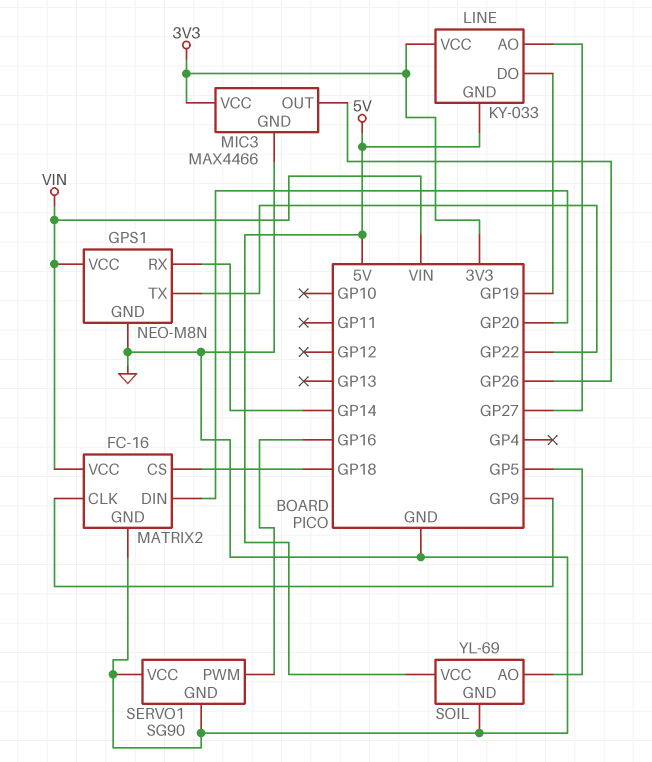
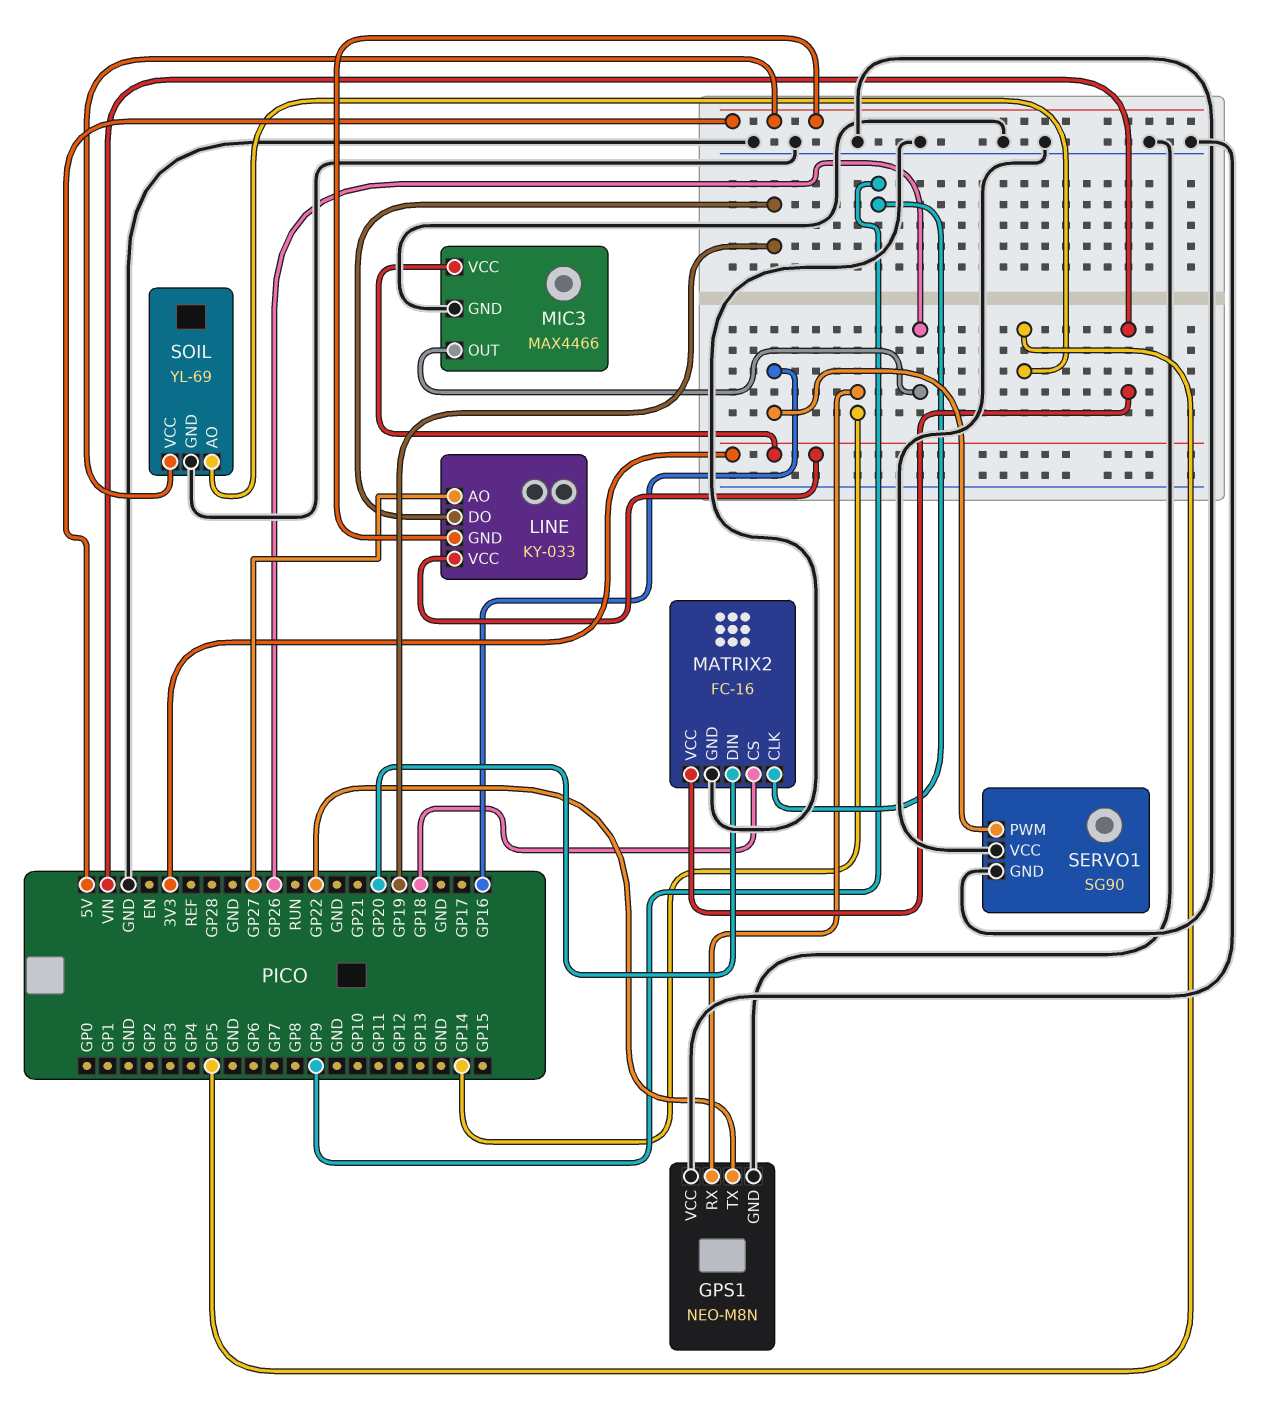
GPS1 pin VCC: VIN -> GND

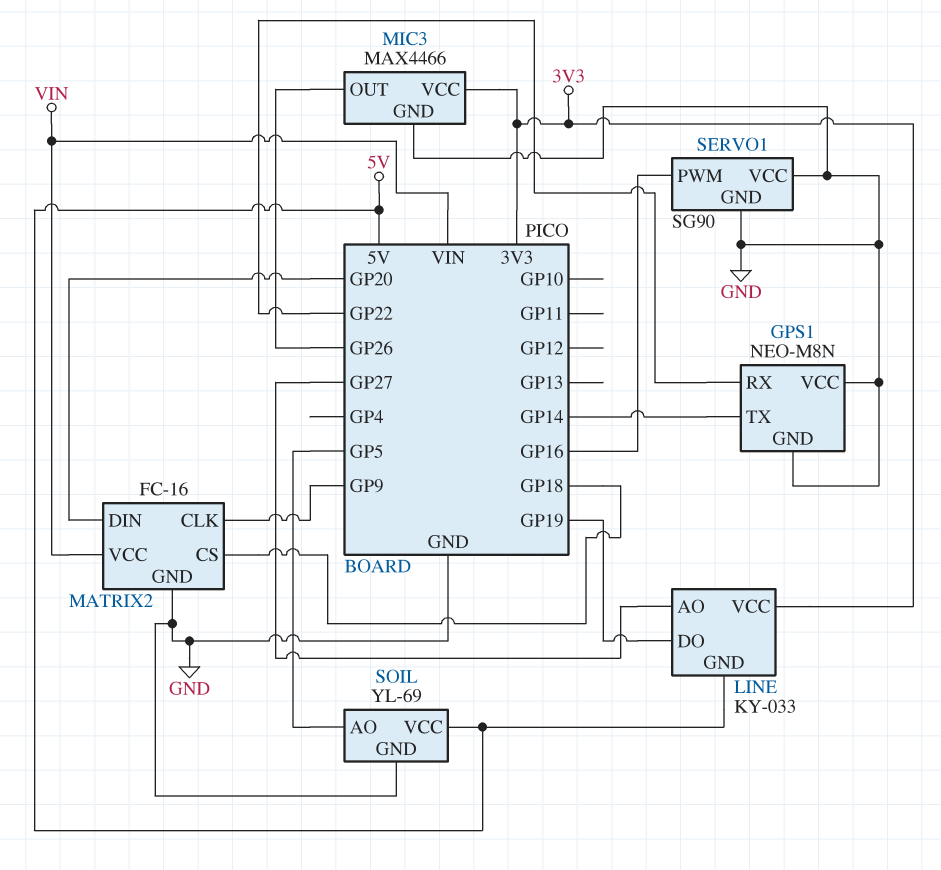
GPS1 pin RX: GP14 -> GP22
GPS1 pin TX: GP22 -> GP14

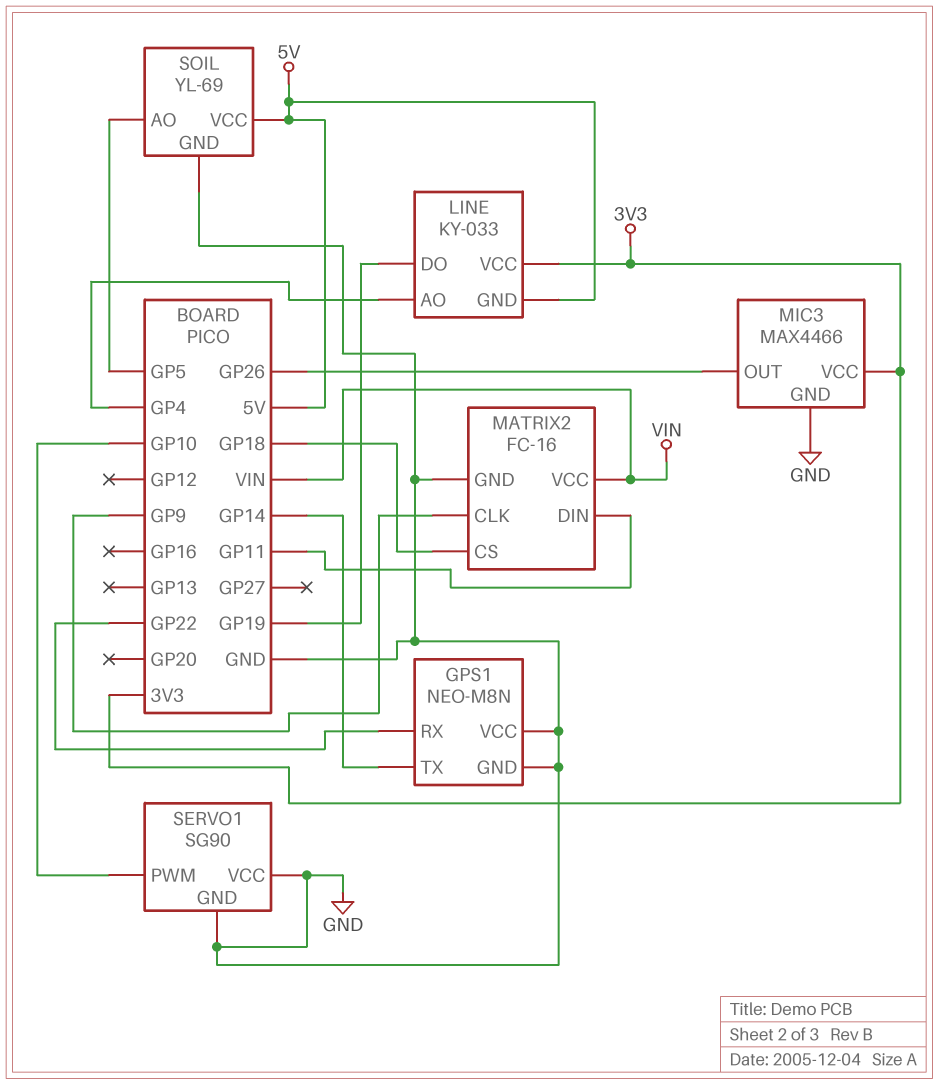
LINE pin AO: GP27 -> GP4
MATRIX2 pin DIN: GP20 -> GP11
SERVO1 pin PWM: GP16 -> GP10

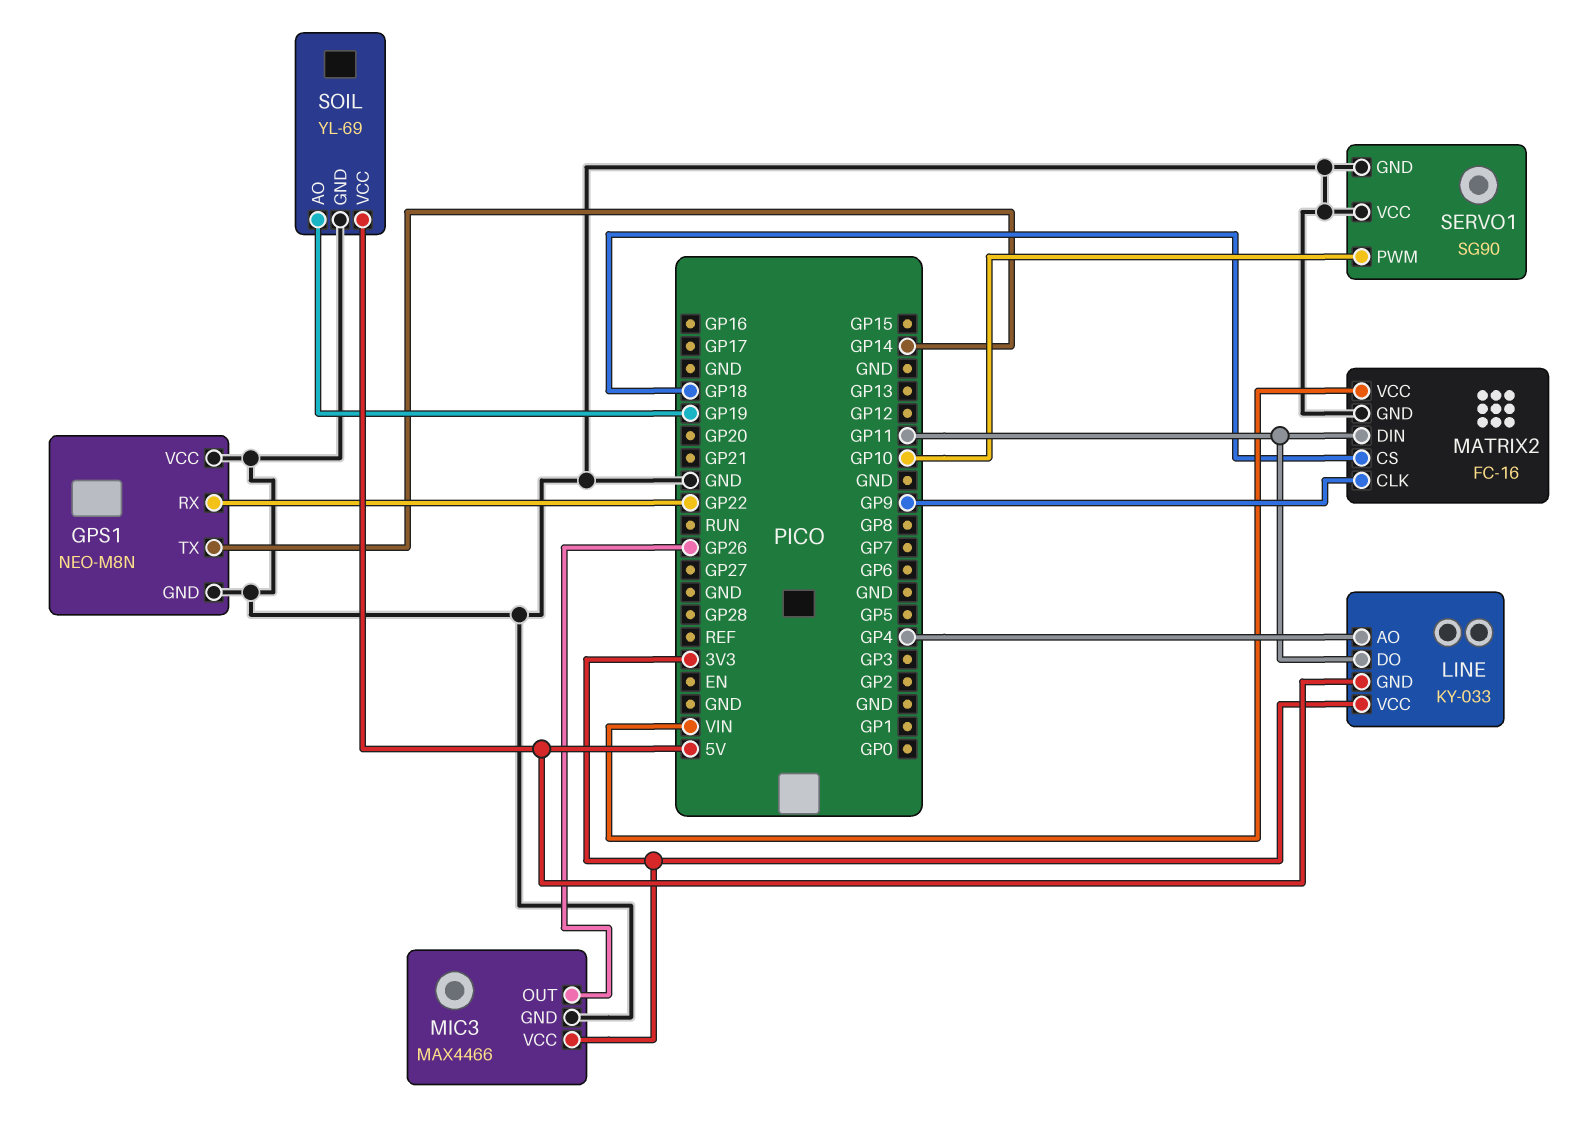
LINE pin DO: GP19 -> GP11
SOIL pin AO: GP5 -> GP19

